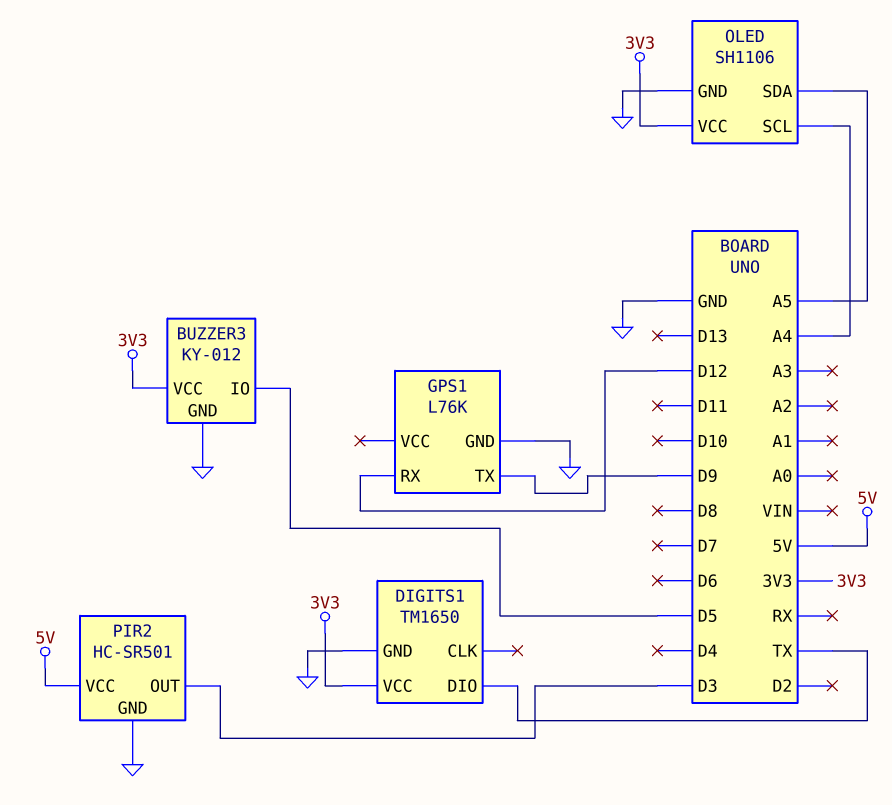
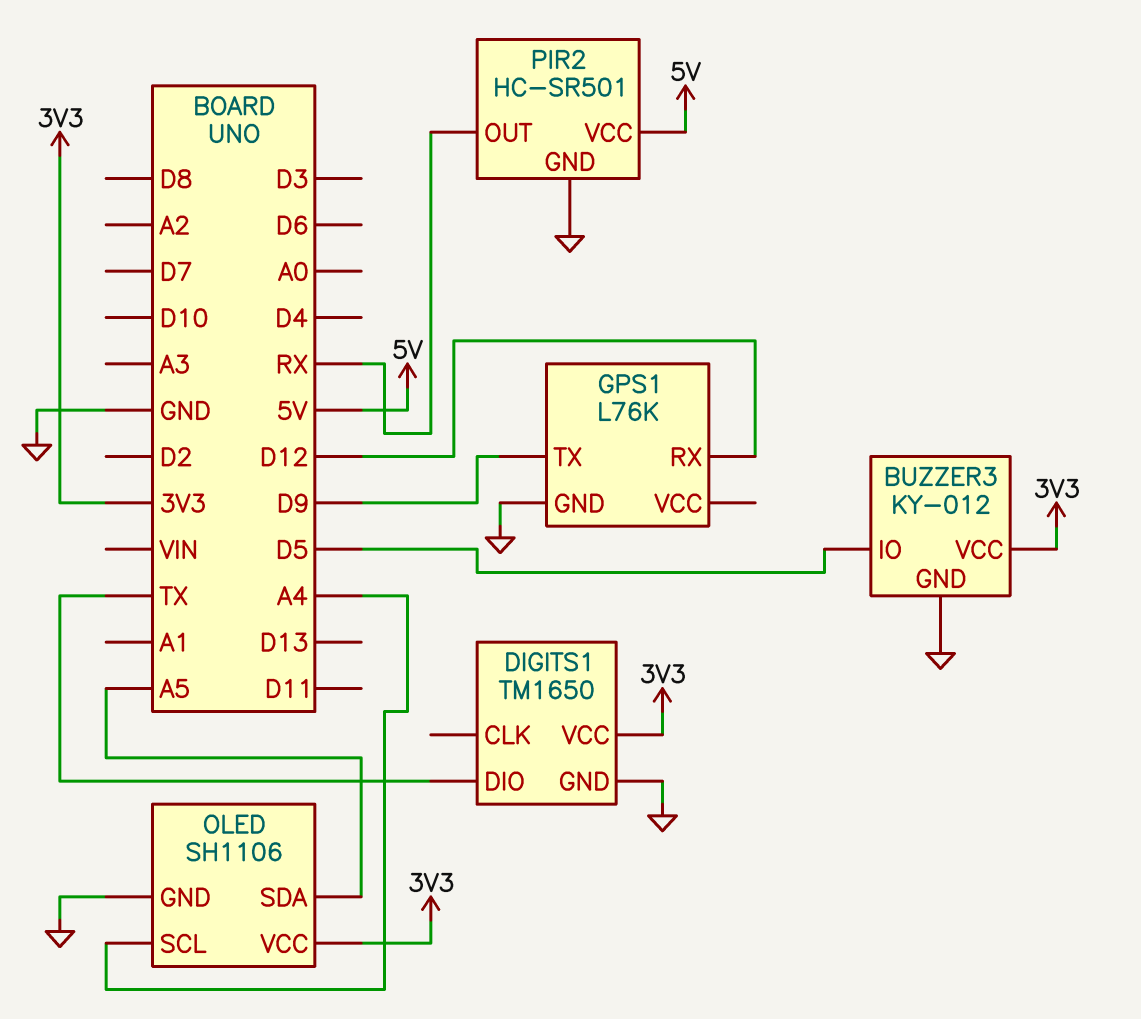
PIR2 pin OUT: D3 -> RX

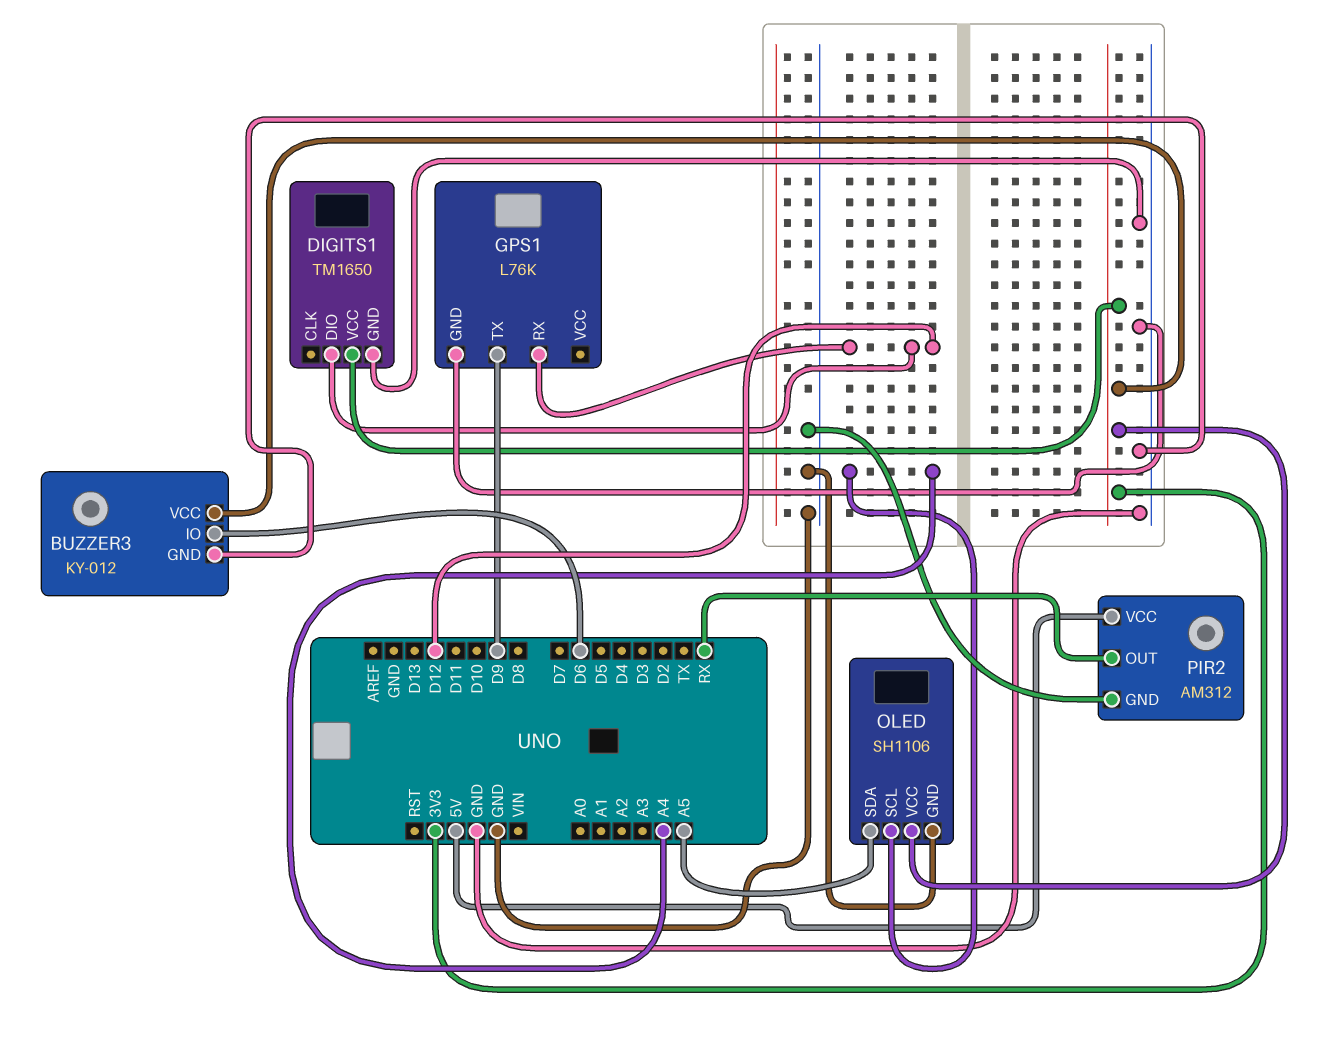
BUZZER3 pin IO: D5 -> D6
DIGITS1 pin DIO: TX -> D12
PIR2: HC-SR501 -> AM312

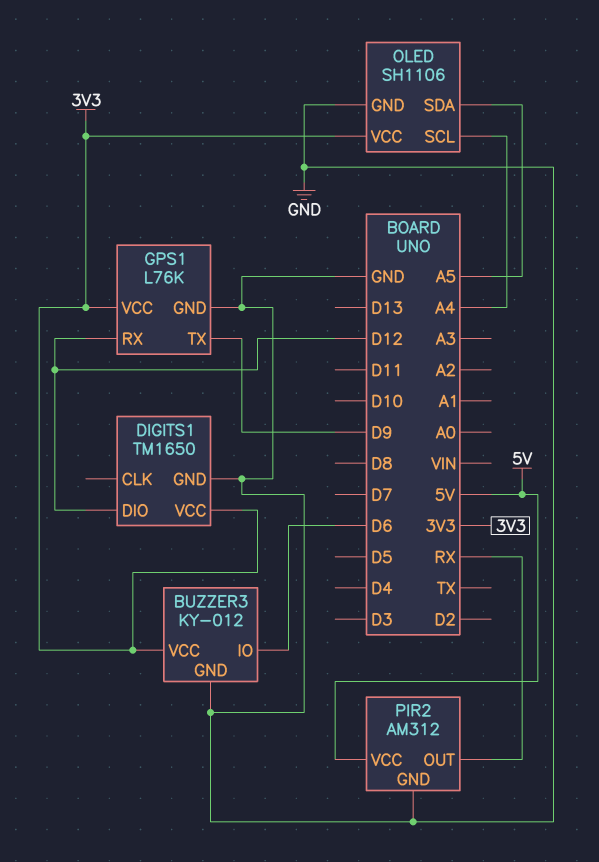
GPS1 pin VCC: none -> 3V3

